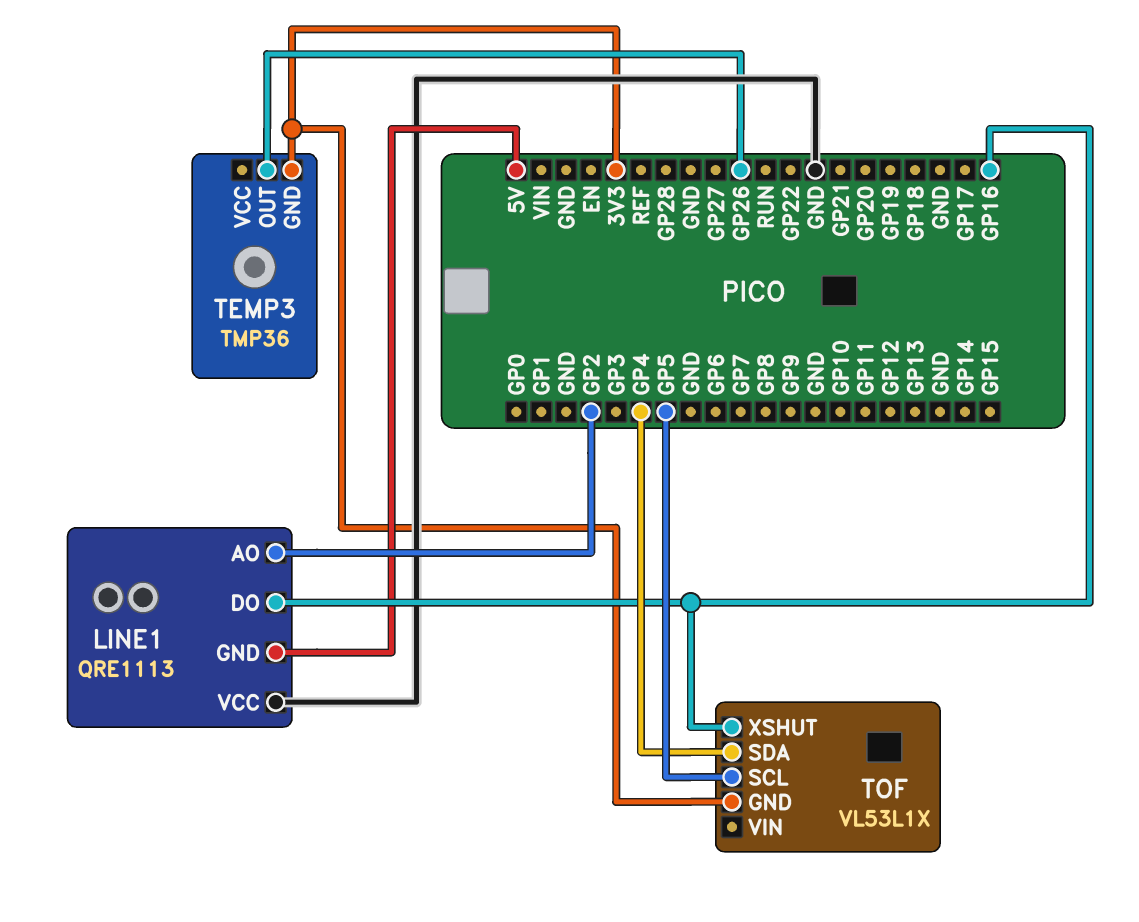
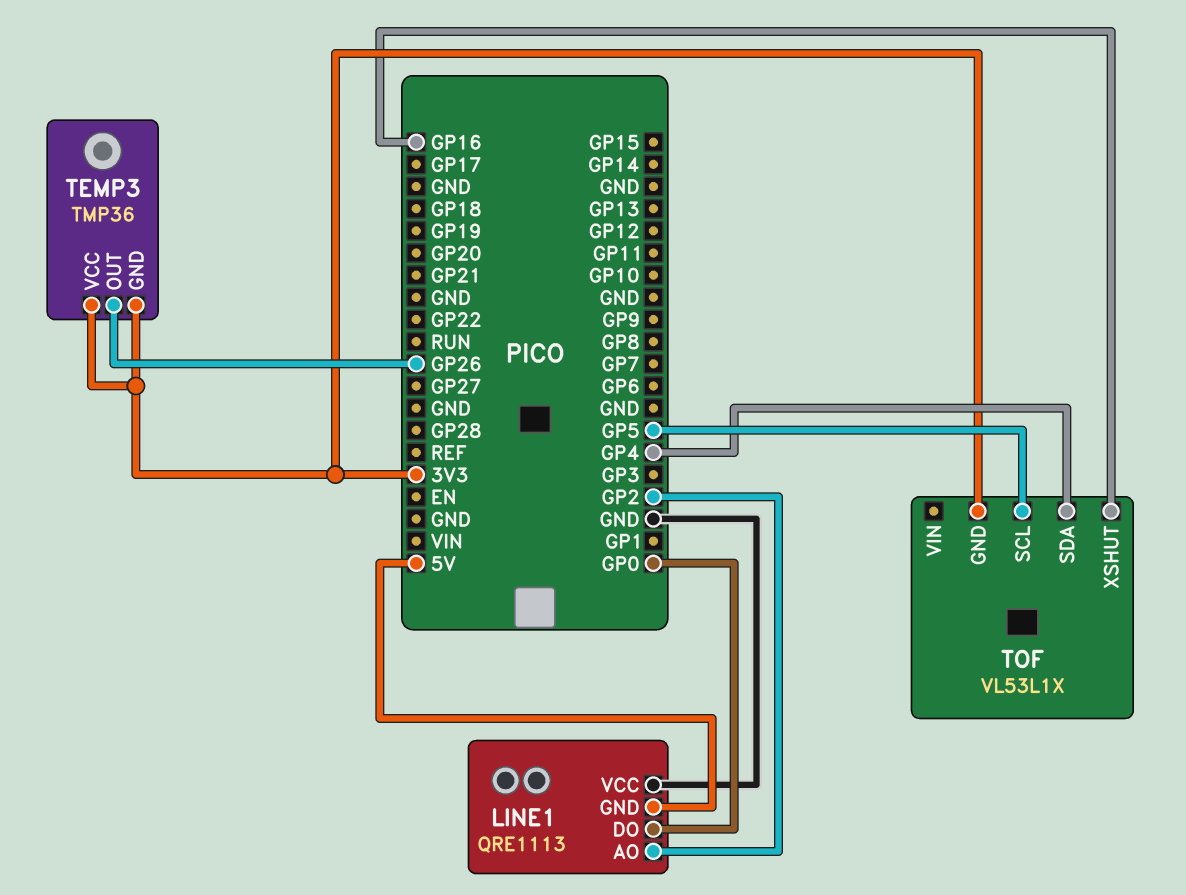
LINE1 pin DO: GP16 -> GP0
TEMP3 pin VCC: none -> 3V3

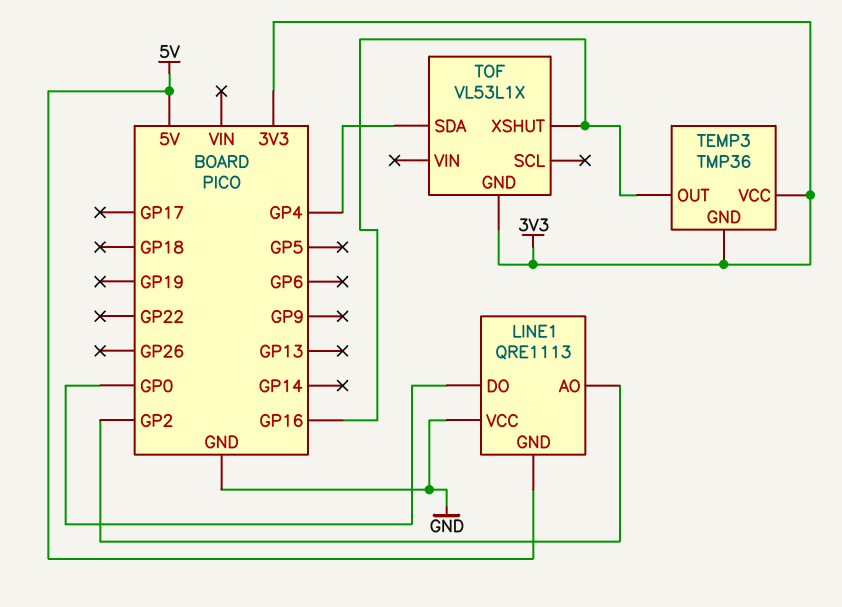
TEMP3 pin OUT: GP26 -> GP16
TOF pin SCL: GP5 -> none

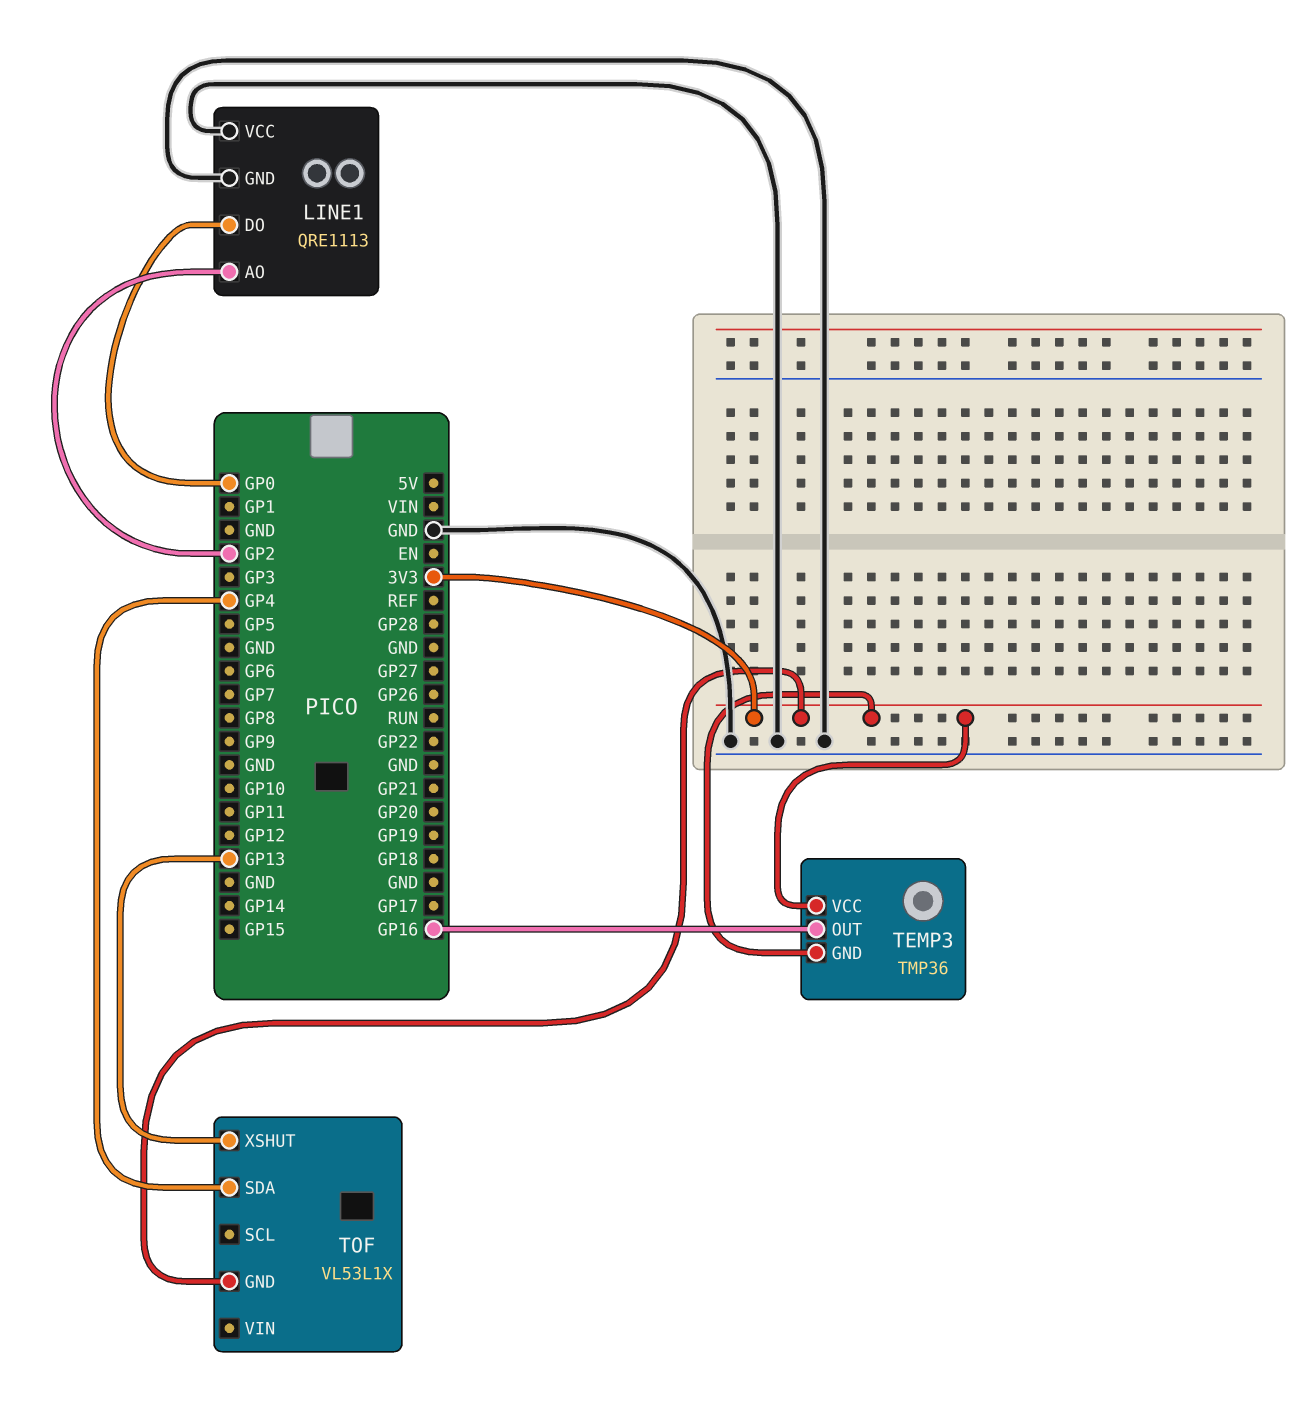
LINE1 pin GND: 5V -> GND
TOF pin XSHUT: GP16 -> GP13

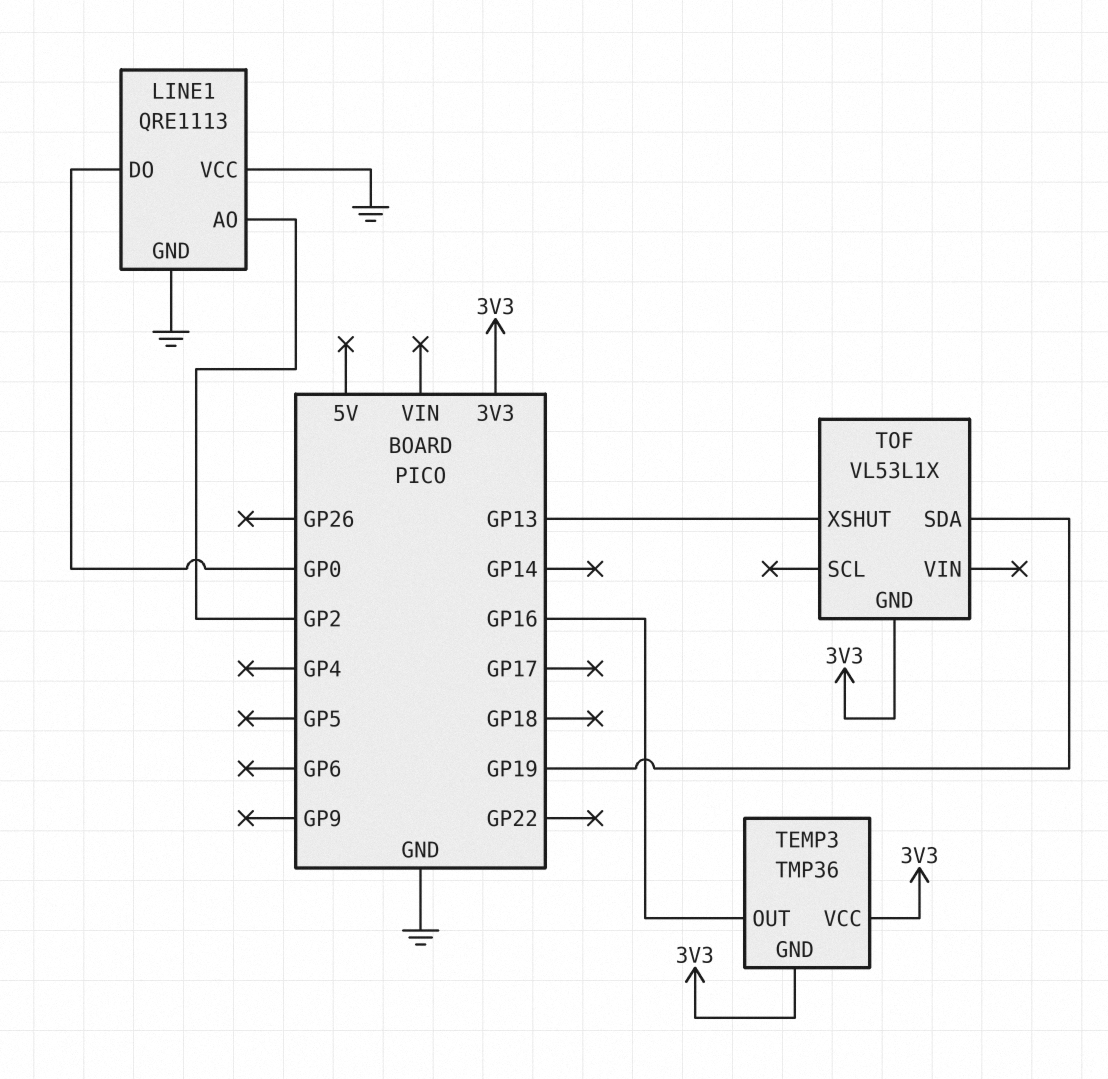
TOF pin SDA: GP4 -> GP19

